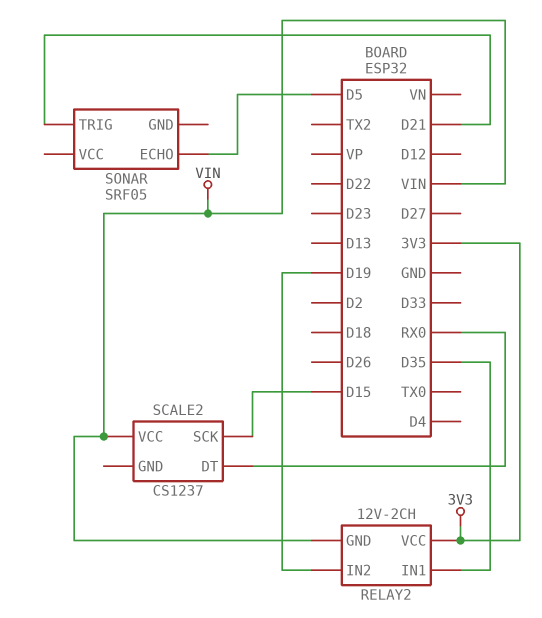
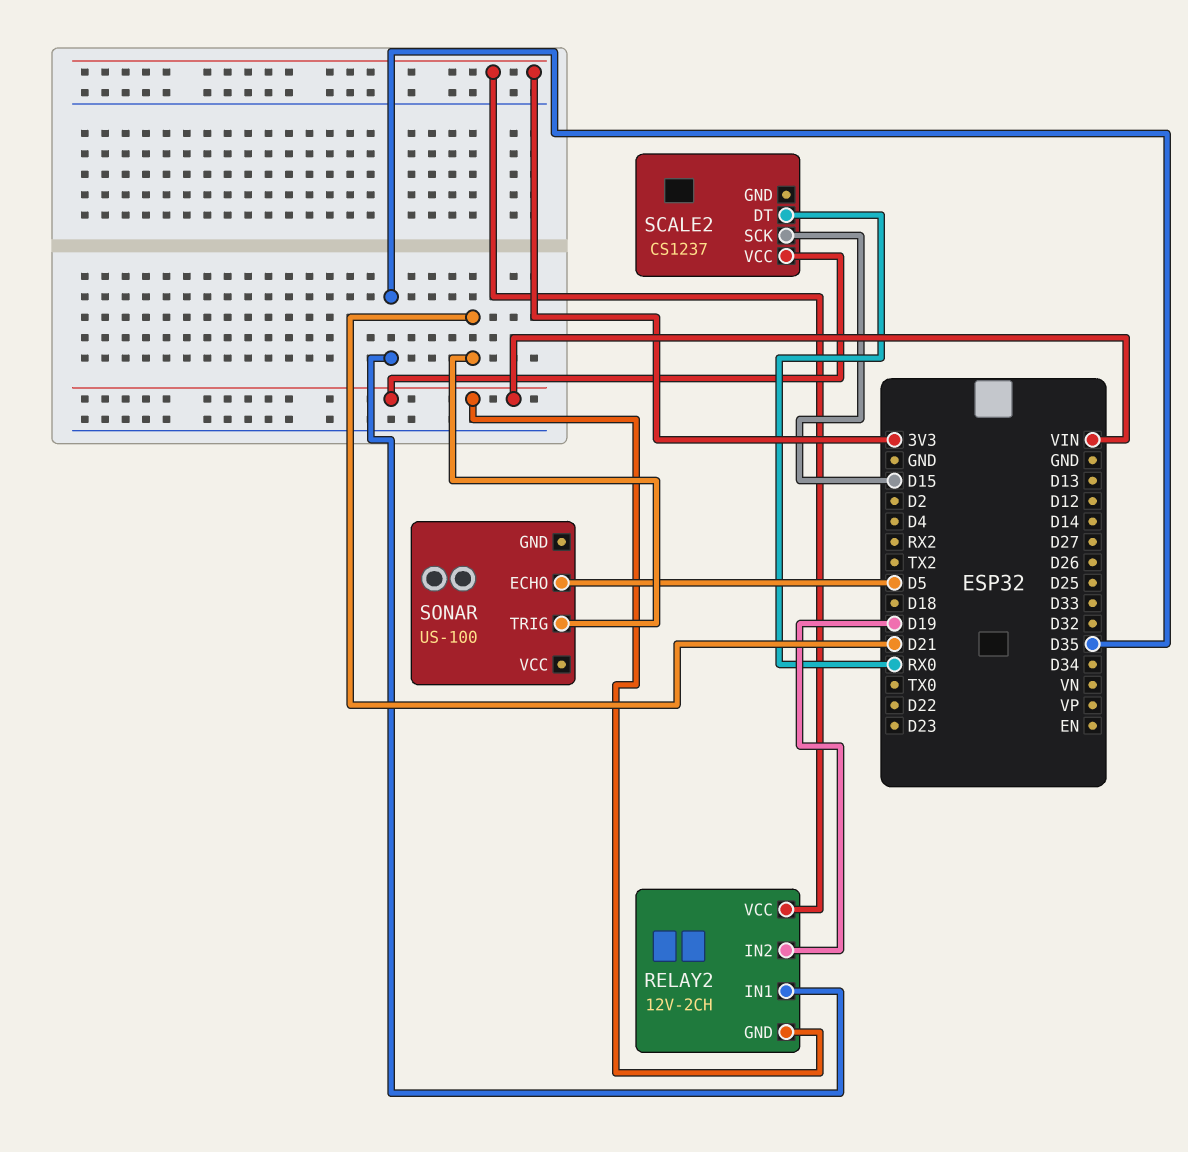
SONAR: SRF05 -> US-100

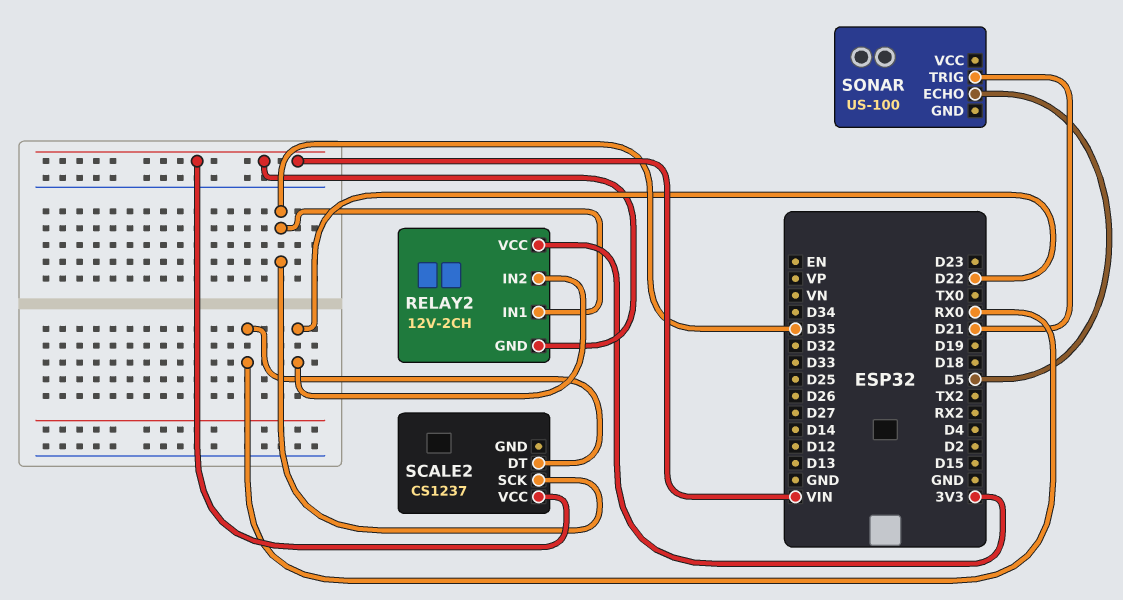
RELAY2 pin IN2: D19 -> D22
SCALE2 pin SCK: D15 -> D35

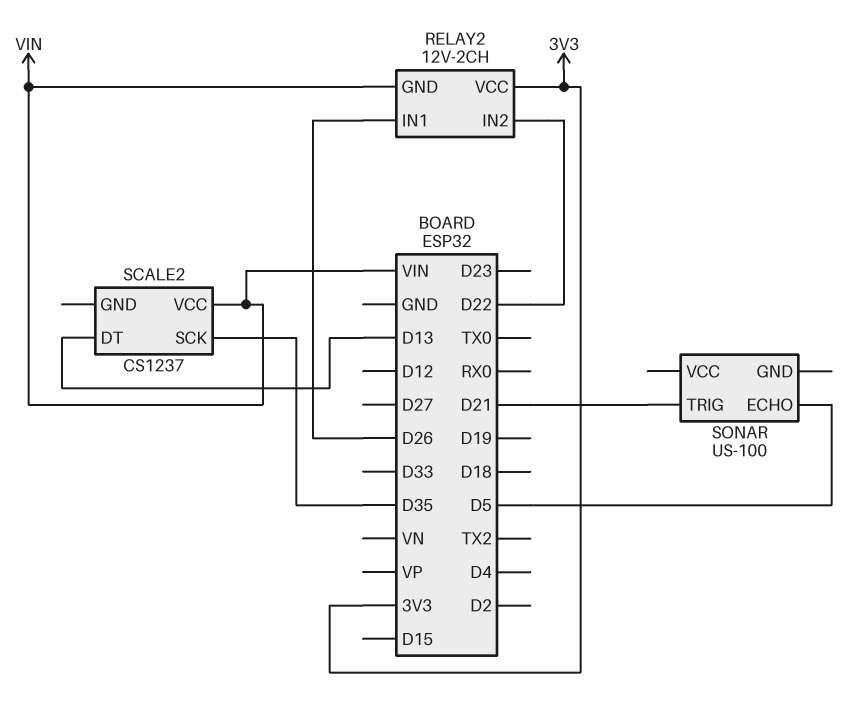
RELAY2 pin IN1: D35 -> D26
SCALE2 pin DT: RX0 -> D13

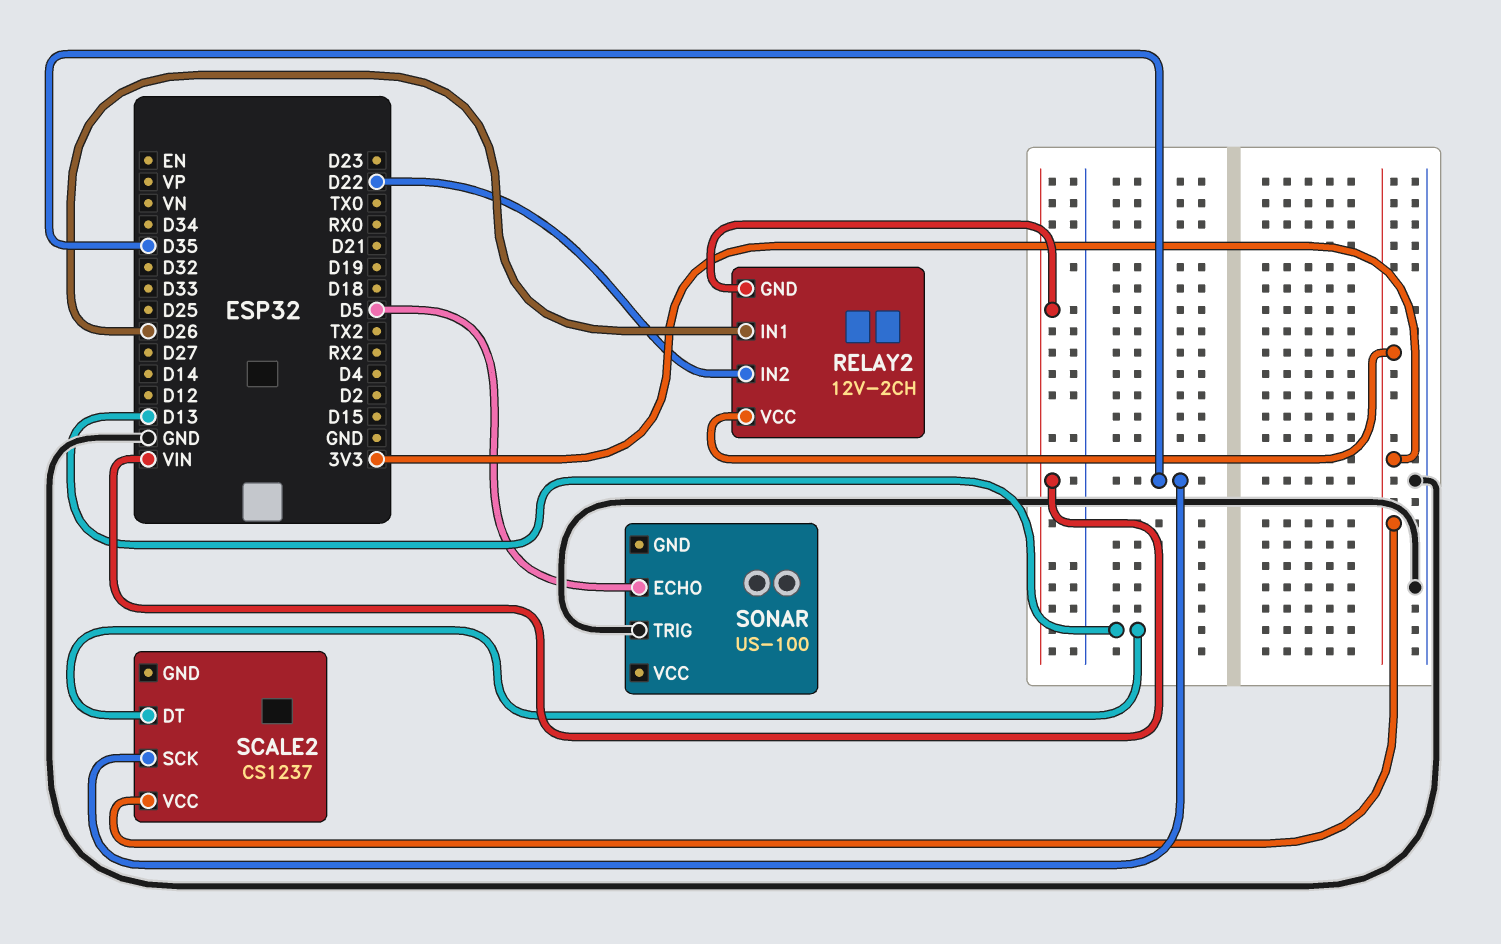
SCALE2 pin VCC: VIN -> 3V3
SONAR pin TRIG: D21 -> GND

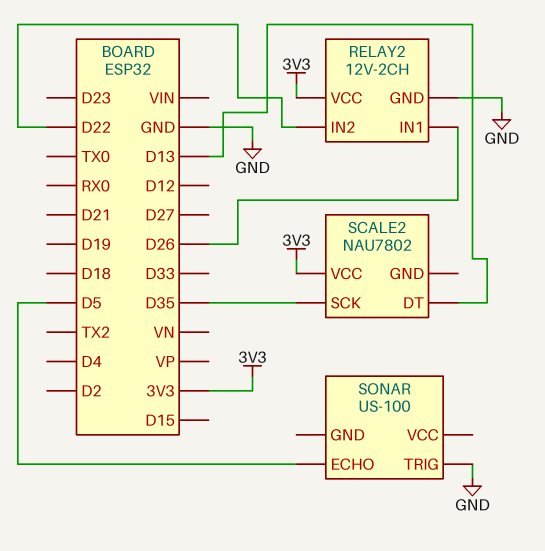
RELAY2 pin GND: VIN -> GND
SCALE2: CS1237 -> NAU7802

